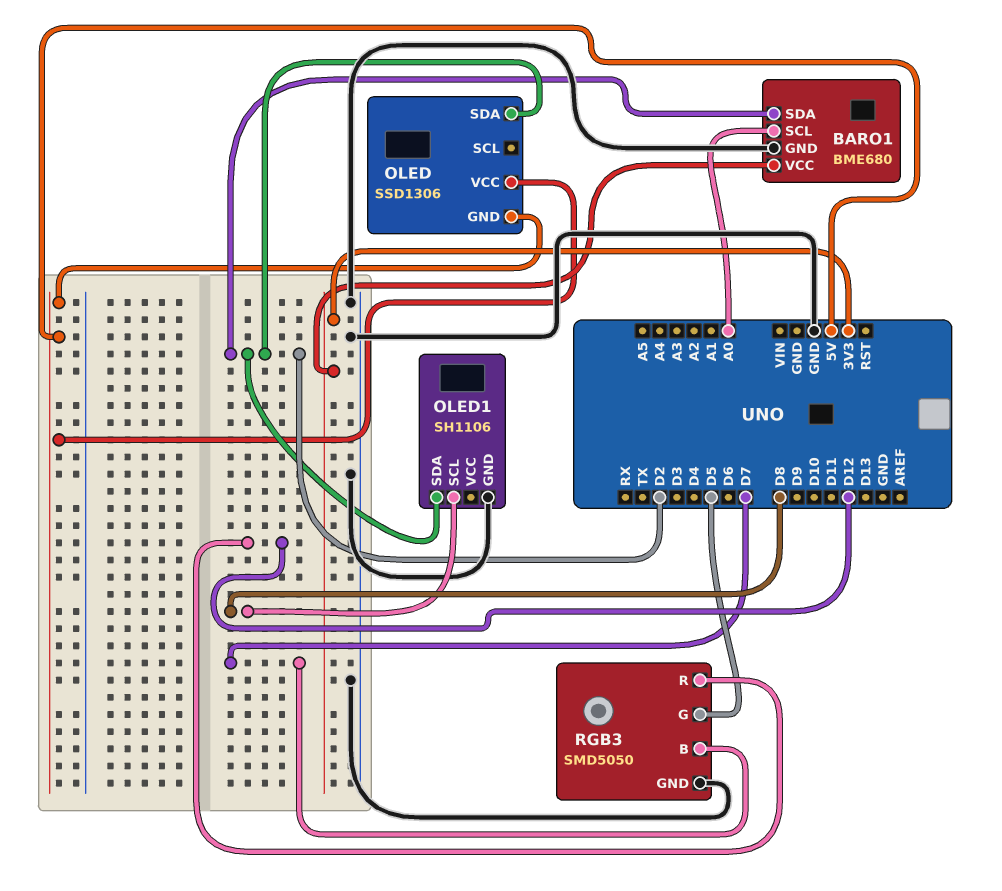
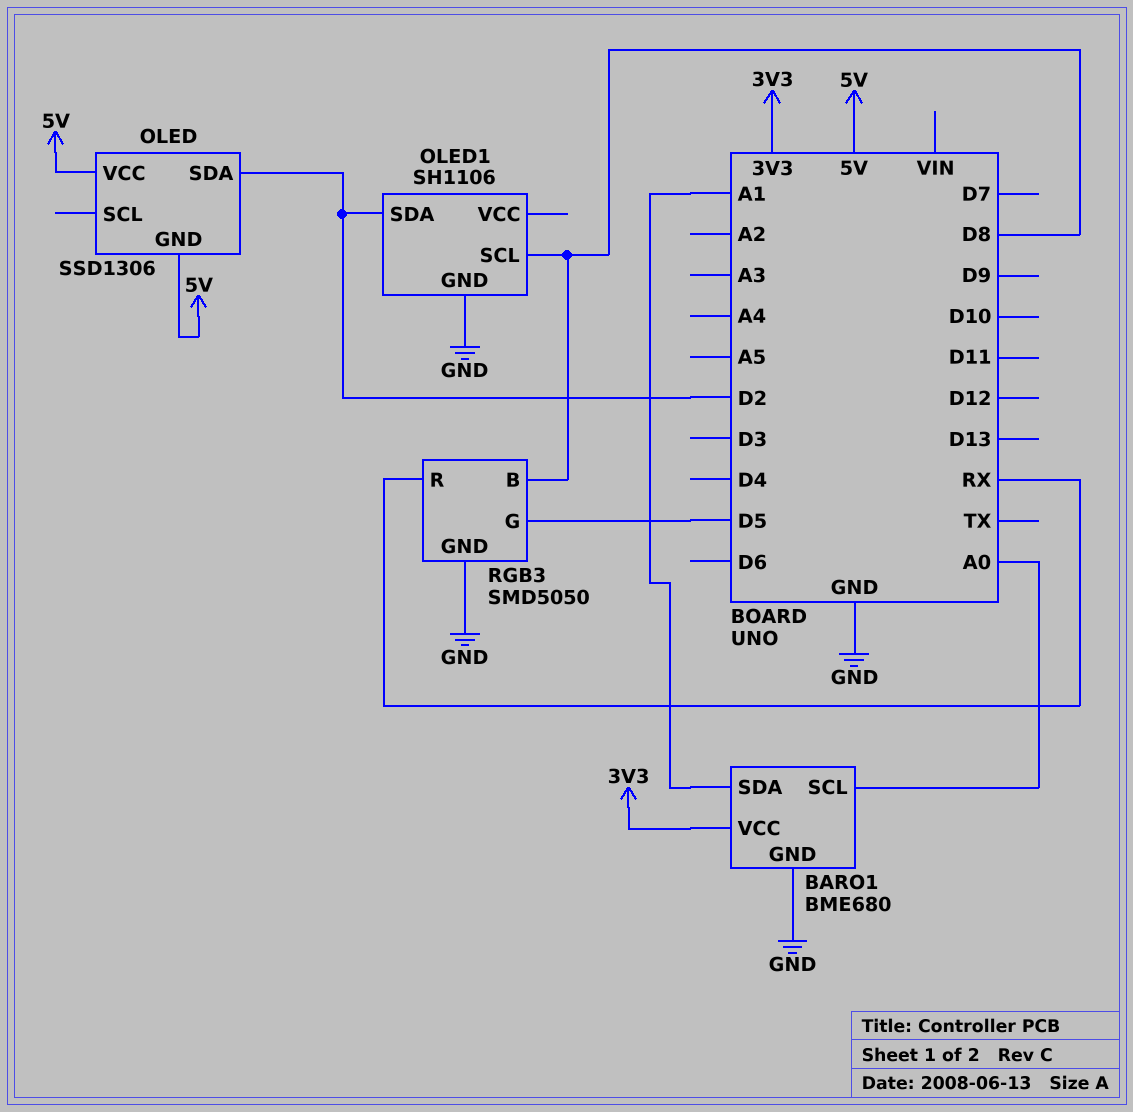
BARO1 pin SDA: D2 -> A1
RGB3 pin B: D7 -> D8
RGB3 pin R: D12 -> RX

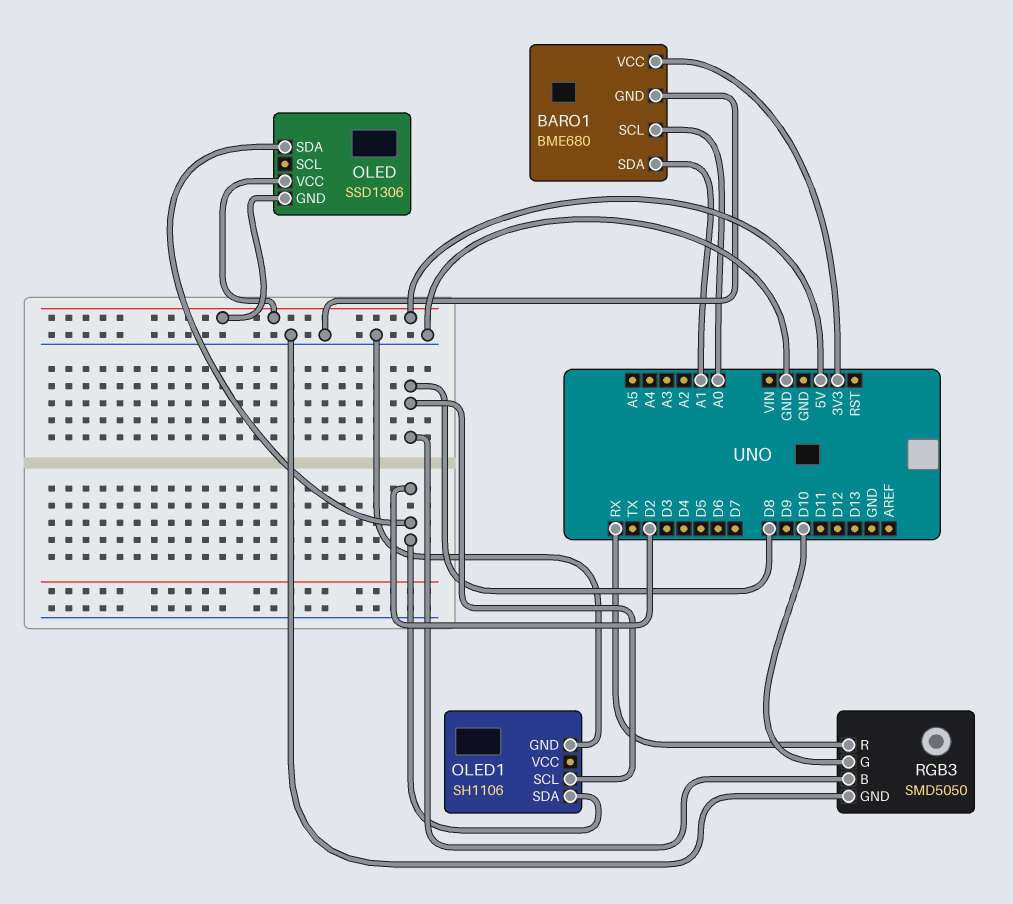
RGB3 pin G: D5 -> D10

